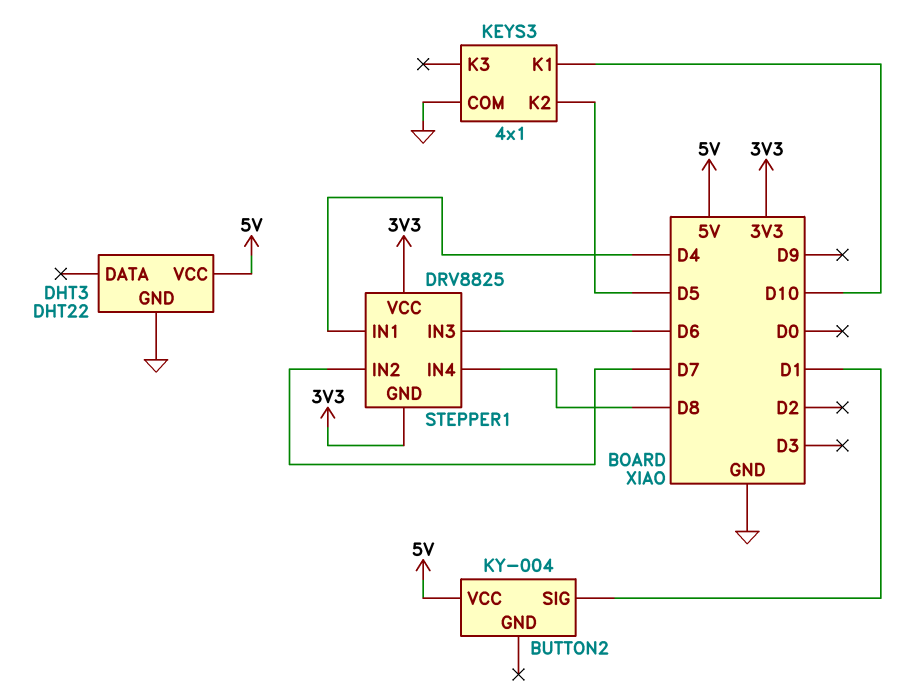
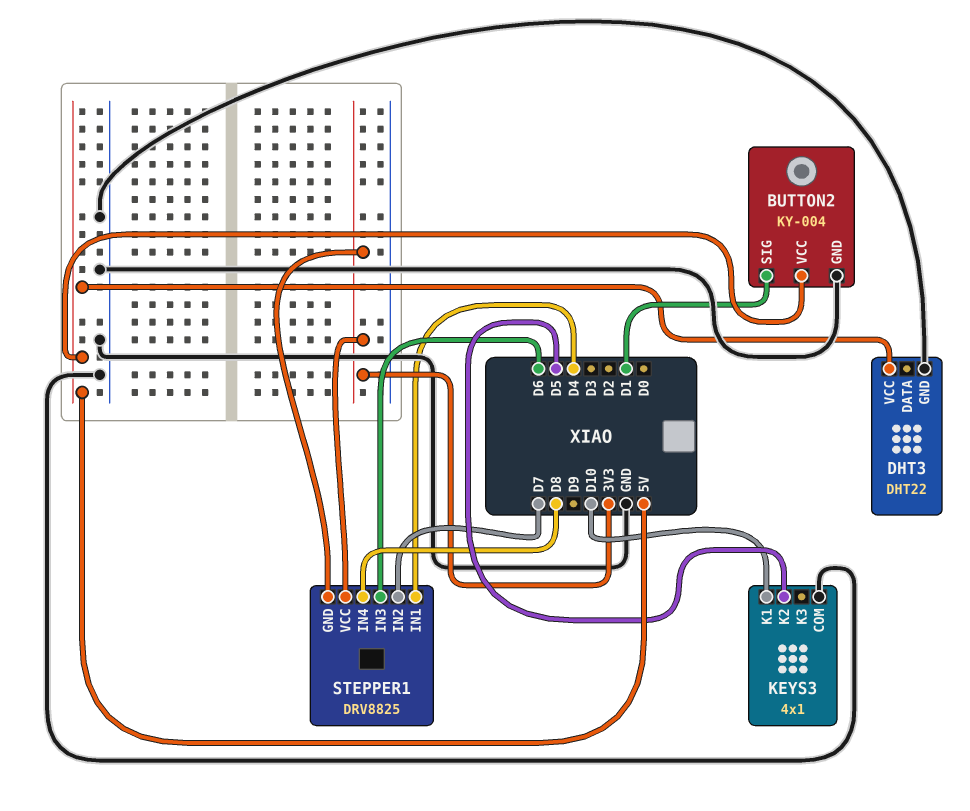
BUTTON2 pin GND: none -> GND

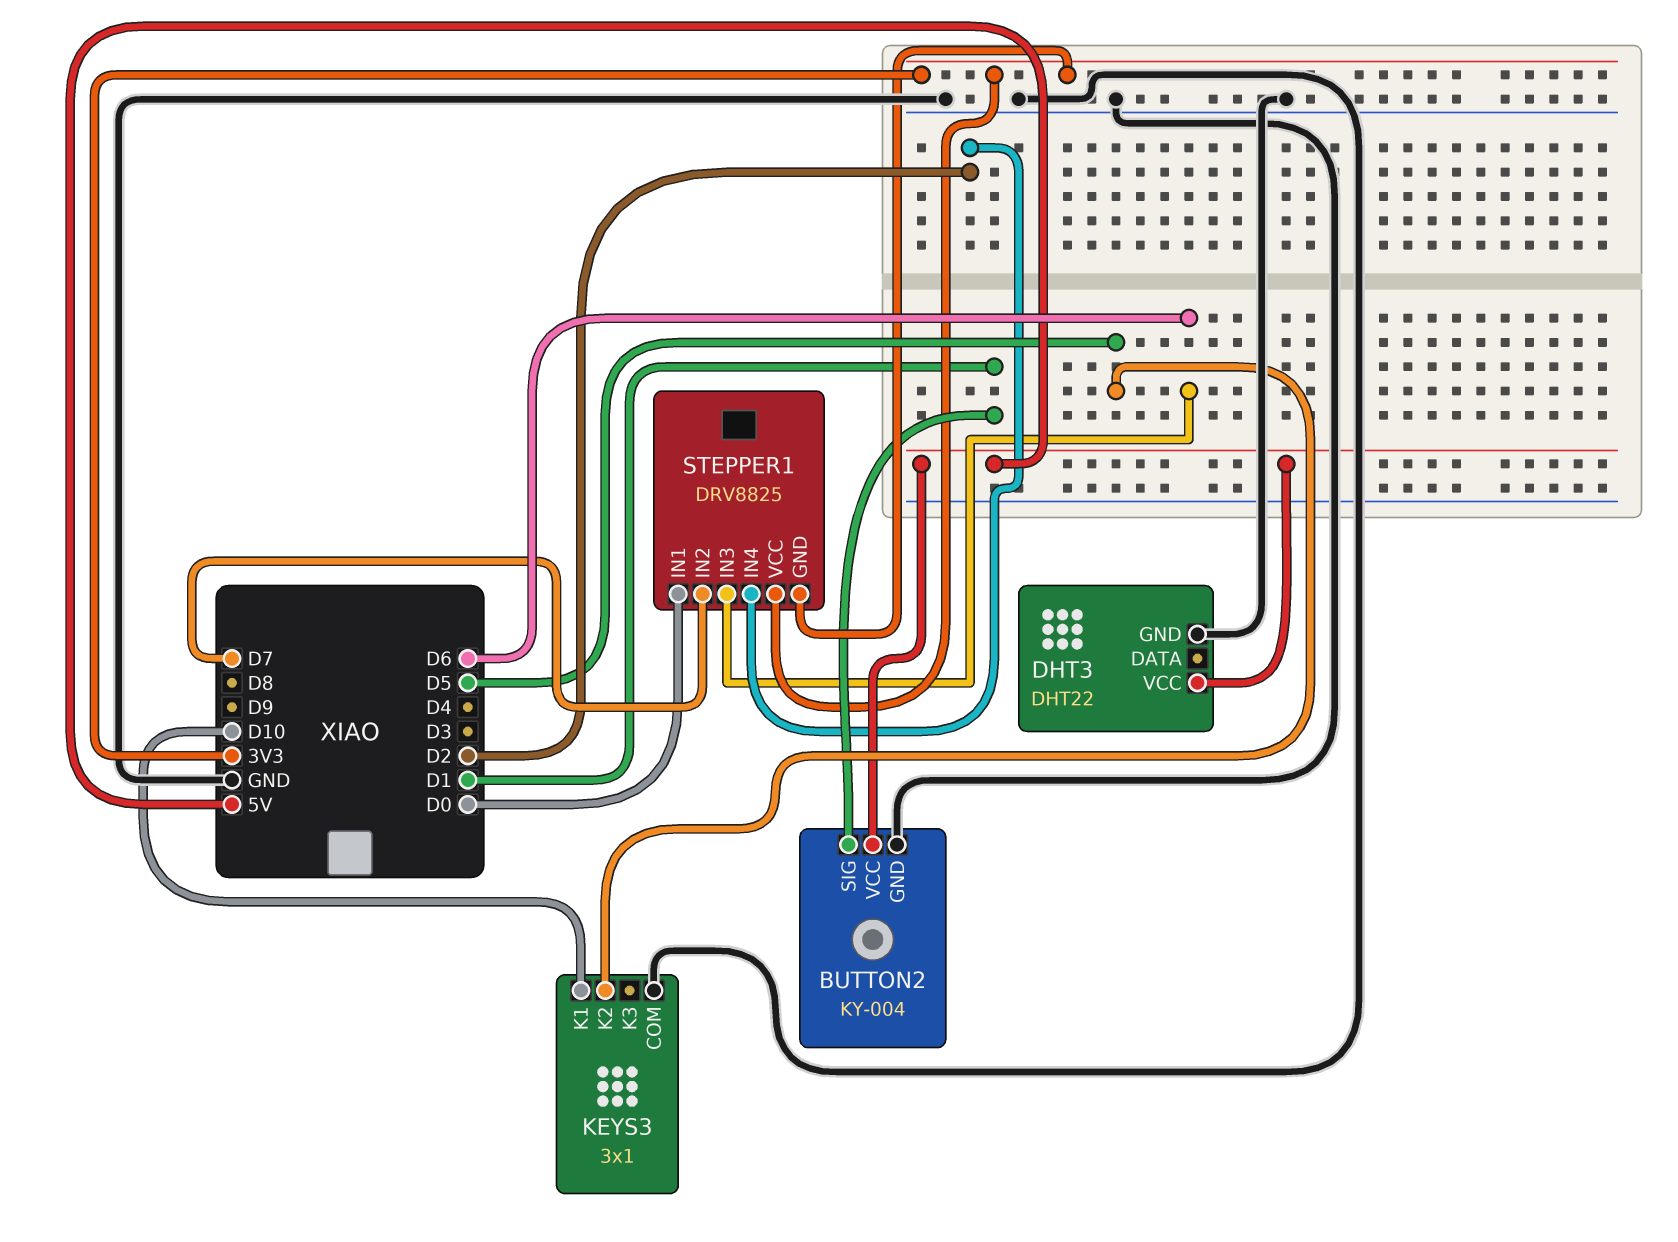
KEYS3: 4x1 -> 3x1
STEPPER1 pin IN1: D4 -> D0
STEPPER1 pin IN4: D8 -> D2

